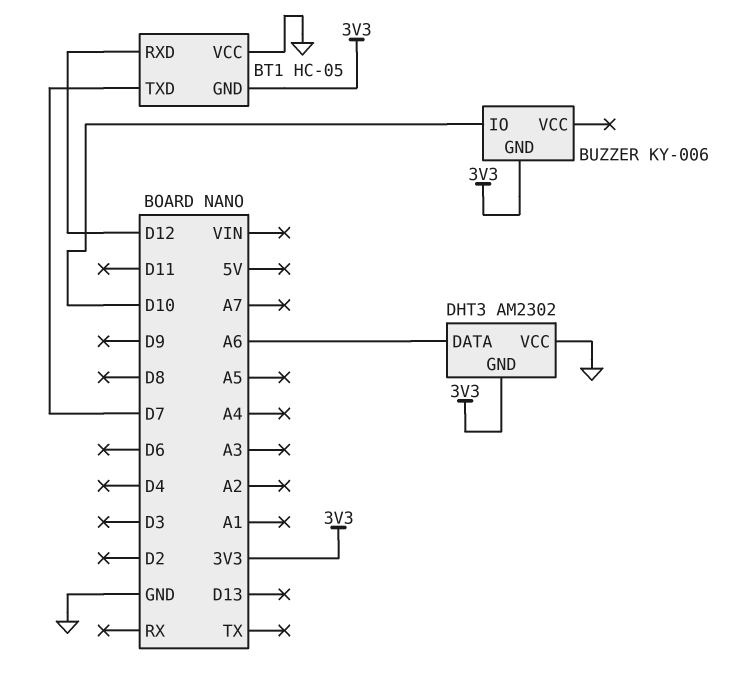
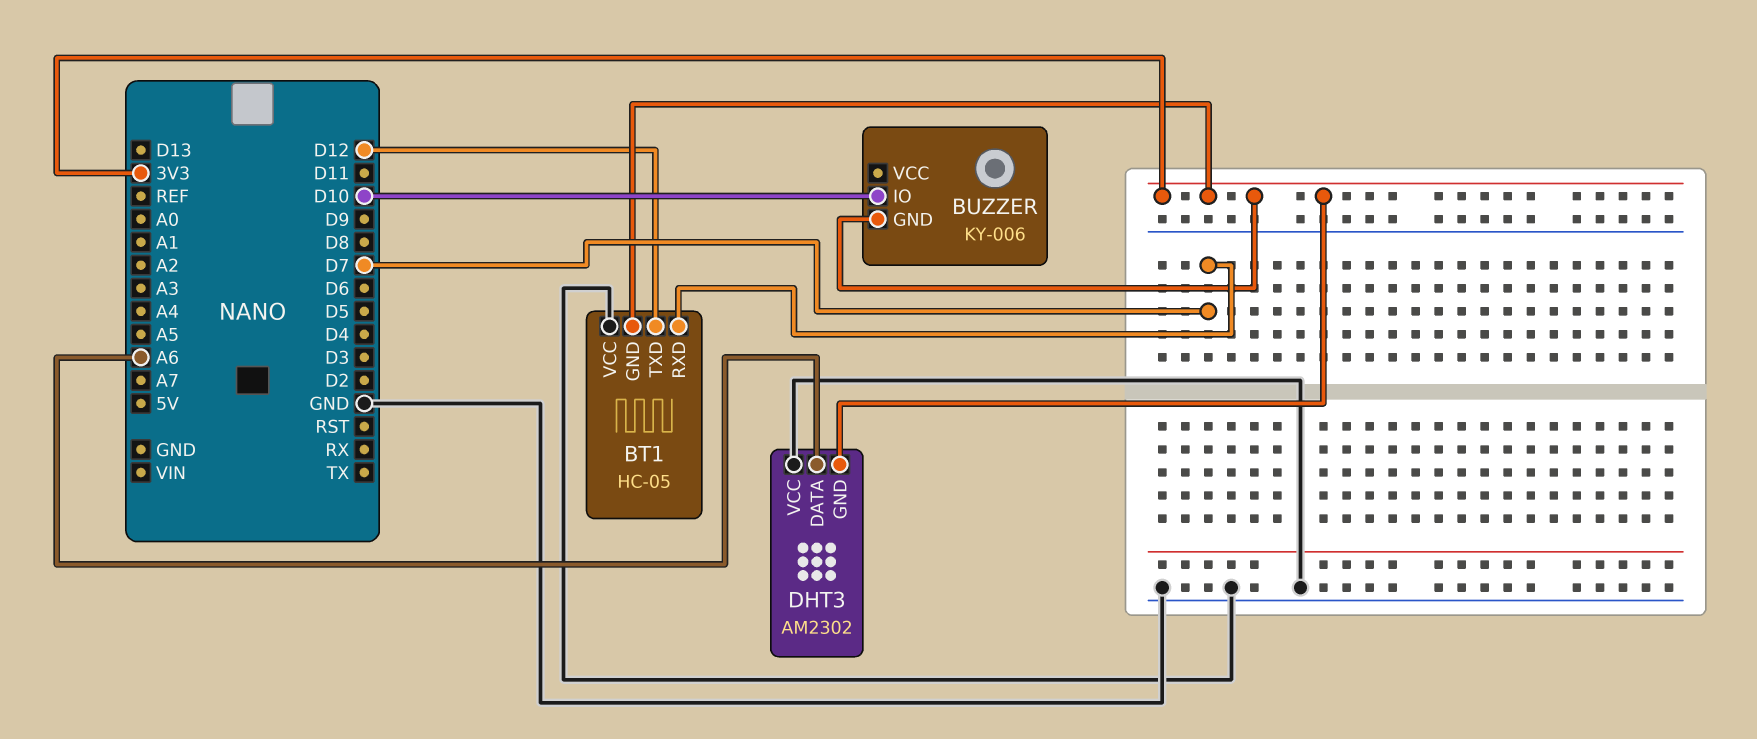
BT1 pin RXD: D12 -> D7
BT1 pin TXD: D7 -> D12

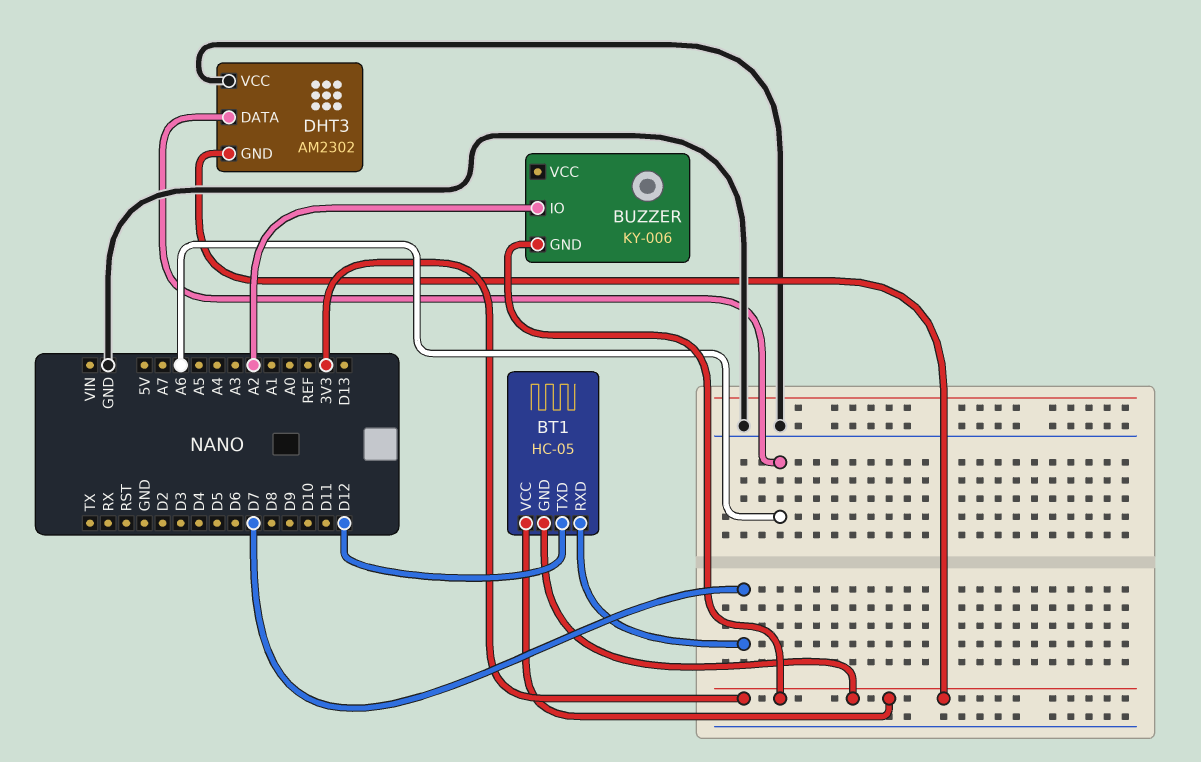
BT1 pin VCC: GND -> 3V3
BUZZER pin IO: D10 -> A2

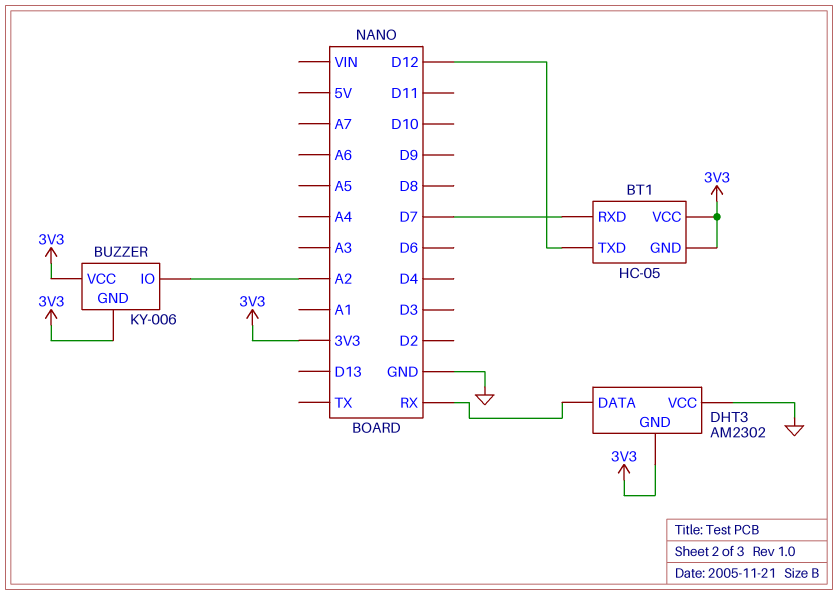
BUZZER pin VCC: none -> 3V3
DHT3 pin DATA: A6 -> RX

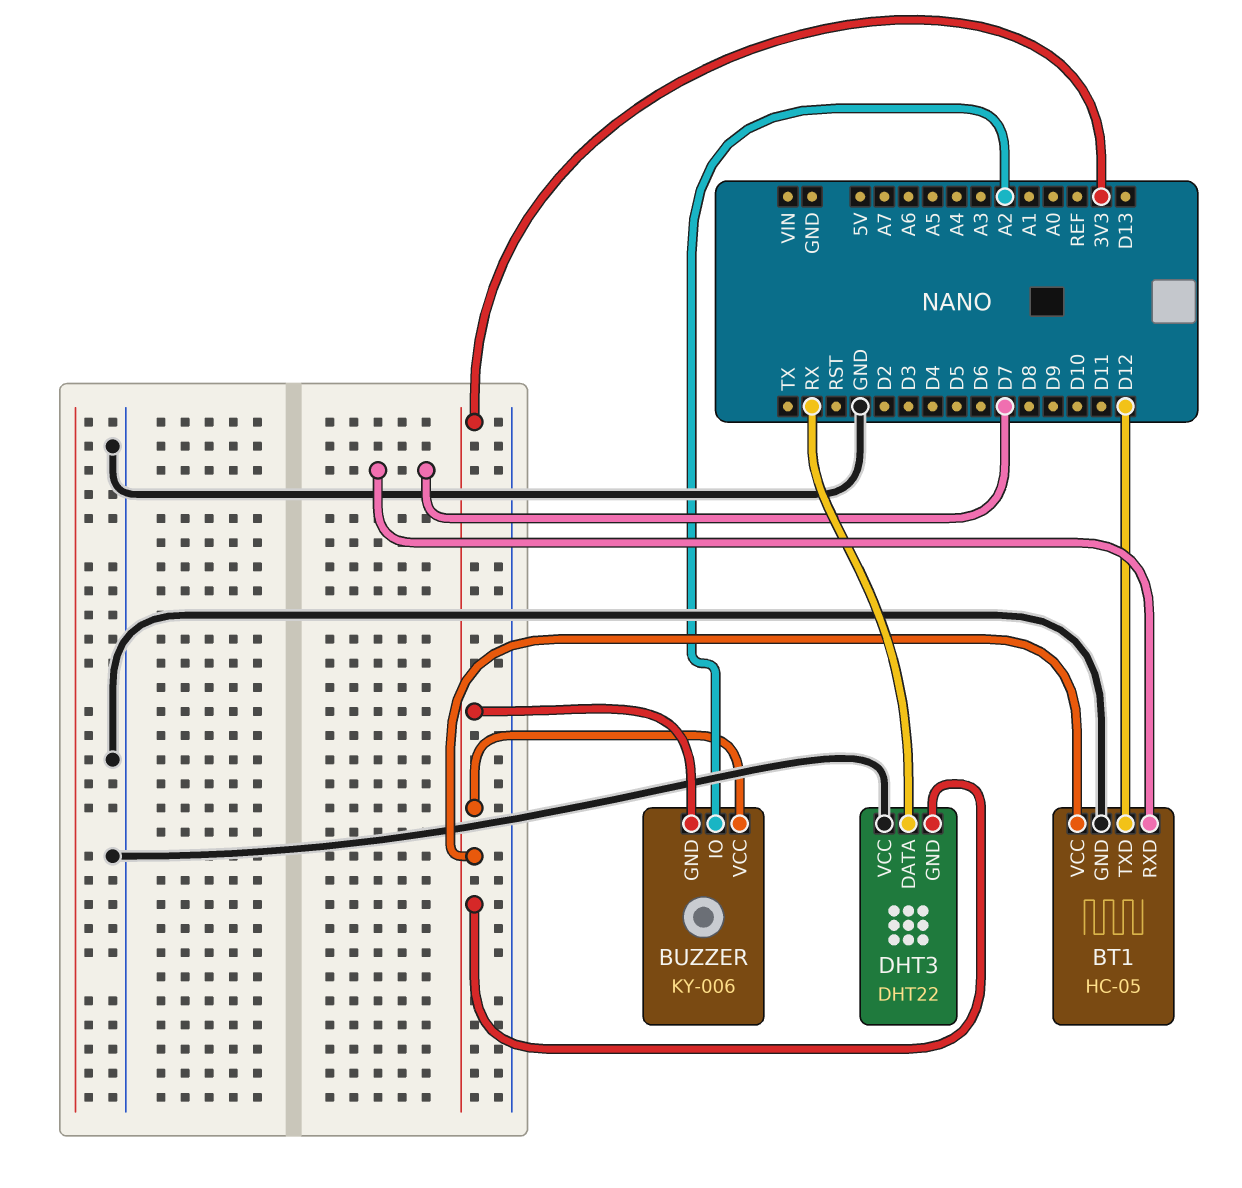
BT1 pin GND: 3V3 -> GND
DHT3: AM2302 -> DHT22

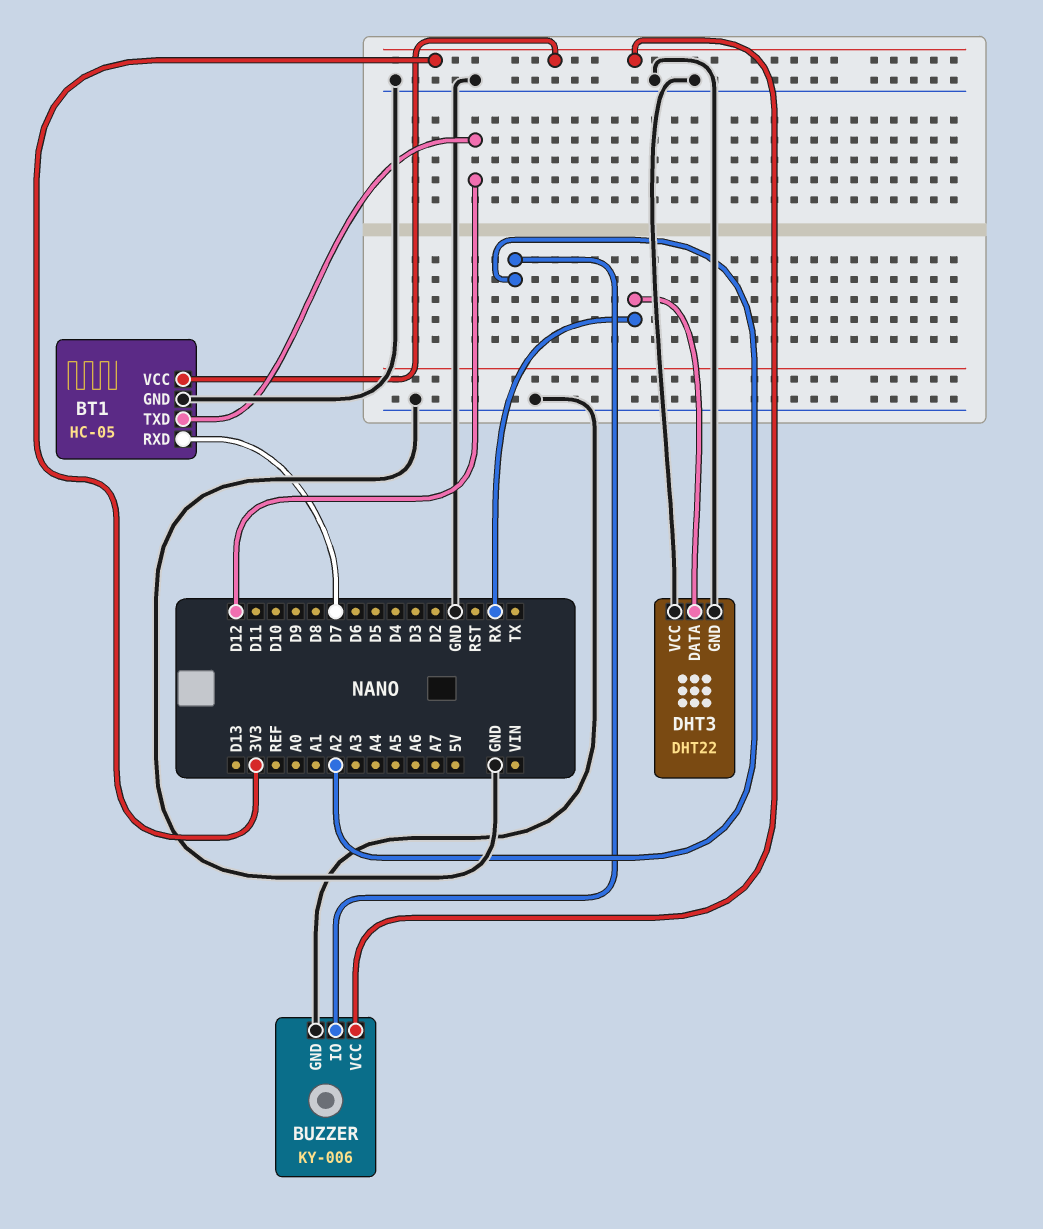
BUZZER pin GND: 3V3 -> GND
DHT3 pin GND: 3V3 -> GND

